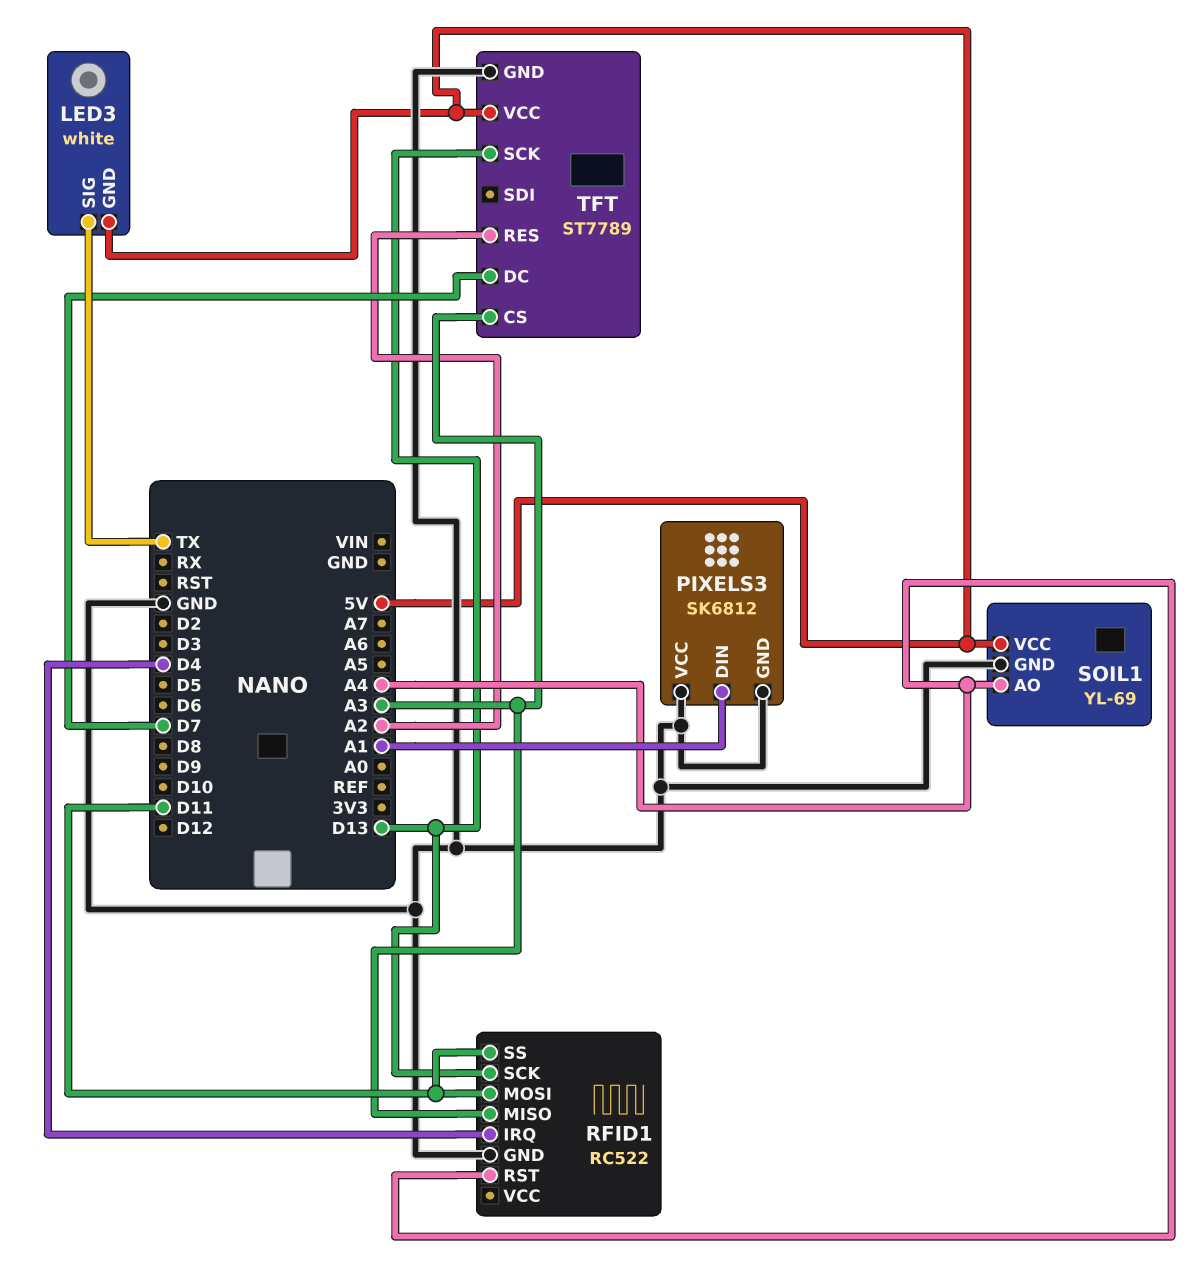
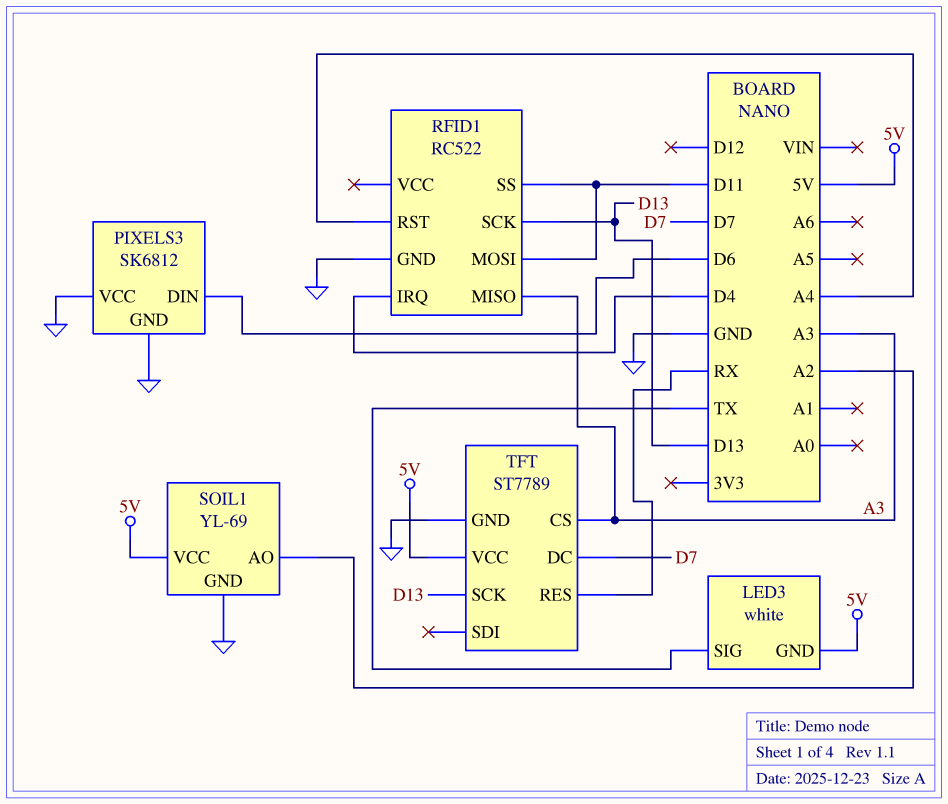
PIXELS3 pin DIN: A1 -> D6
SOIL1 pin AO: A4 -> A2
TFT pin RES: A2 -> RX

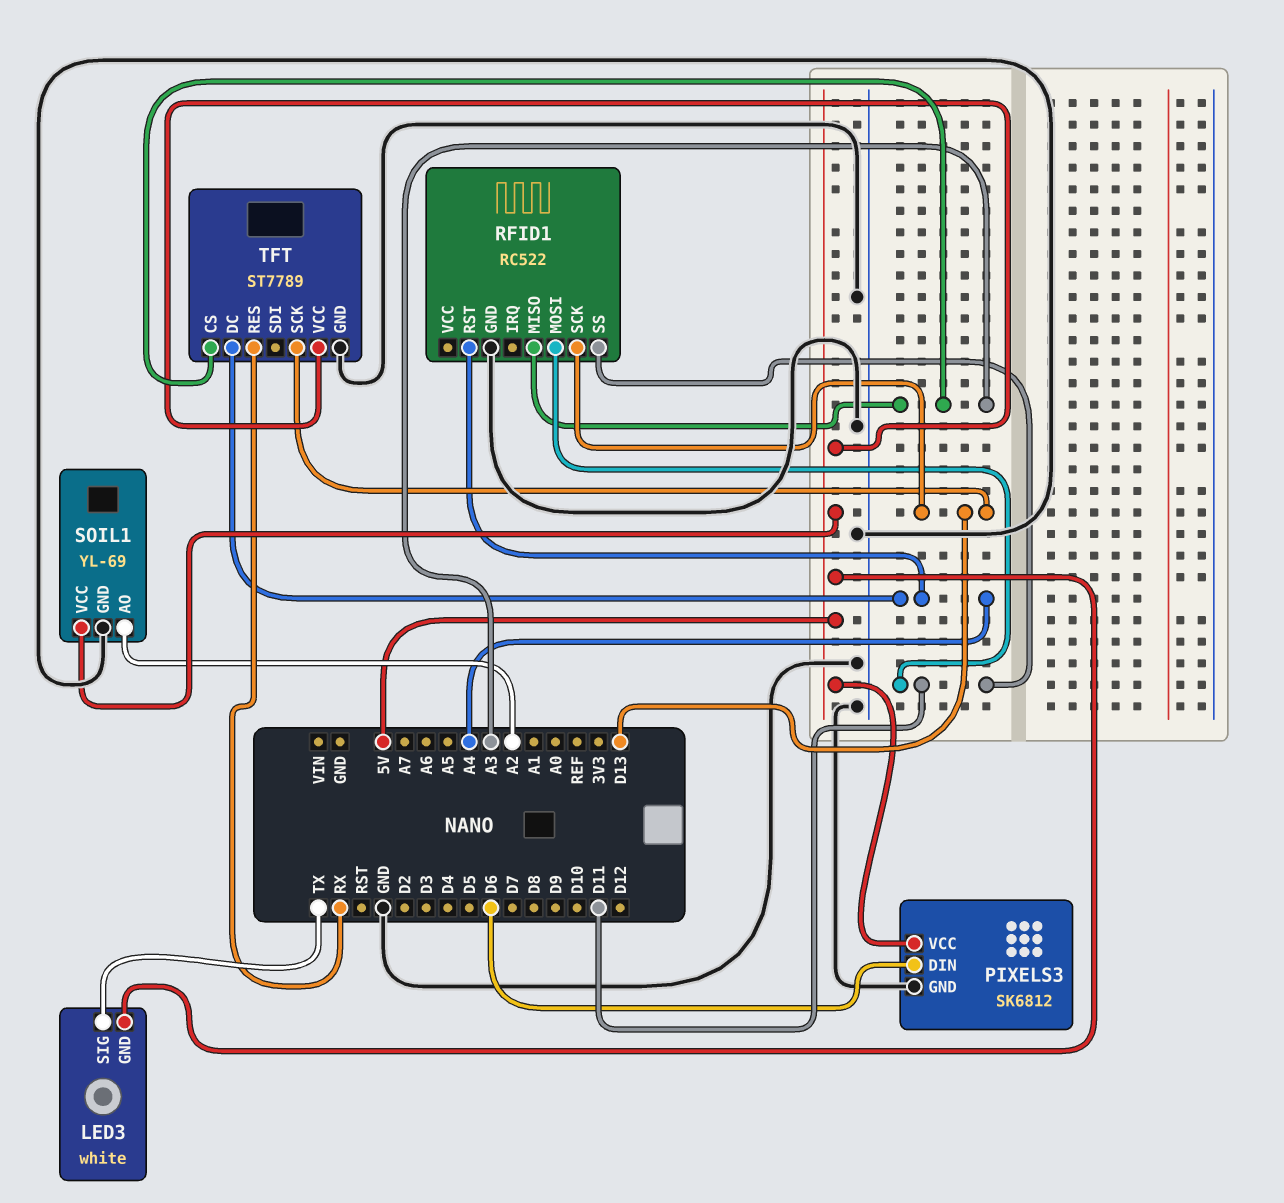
PIXELS3 pin VCC: GND -> 5V
RFID1 pin IRQ: D4 -> none
TFT pin DC: D7 -> A4

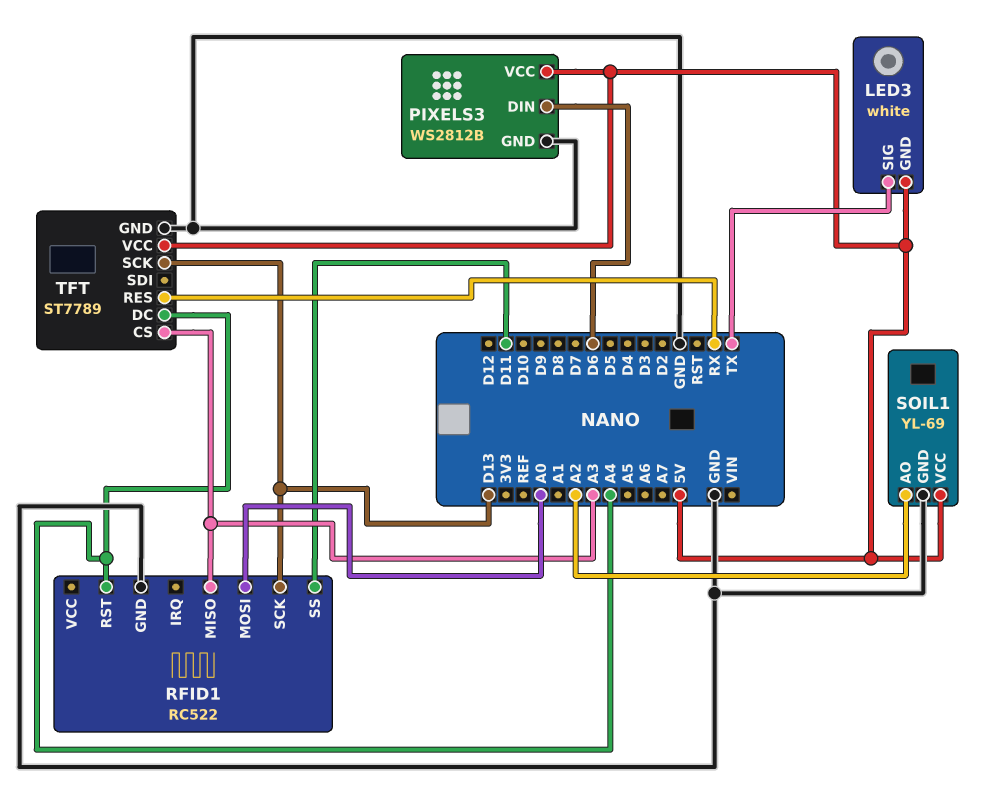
PIXELS3: SK6812 -> WS2812B
RFID1 pin MOSI: D11 -> A0

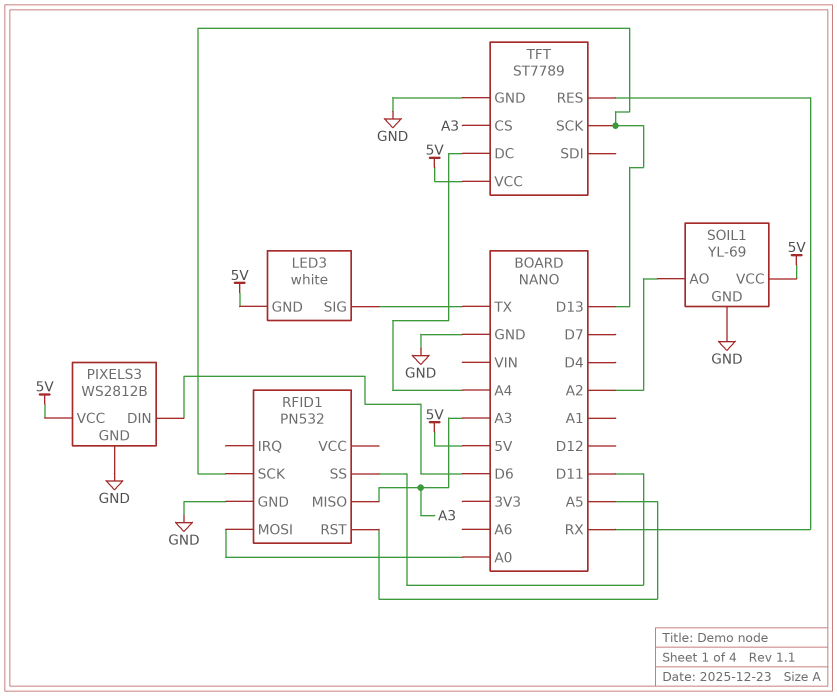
RFID1: RC522 -> PN532
RFID1 pin RST: A4 -> A5

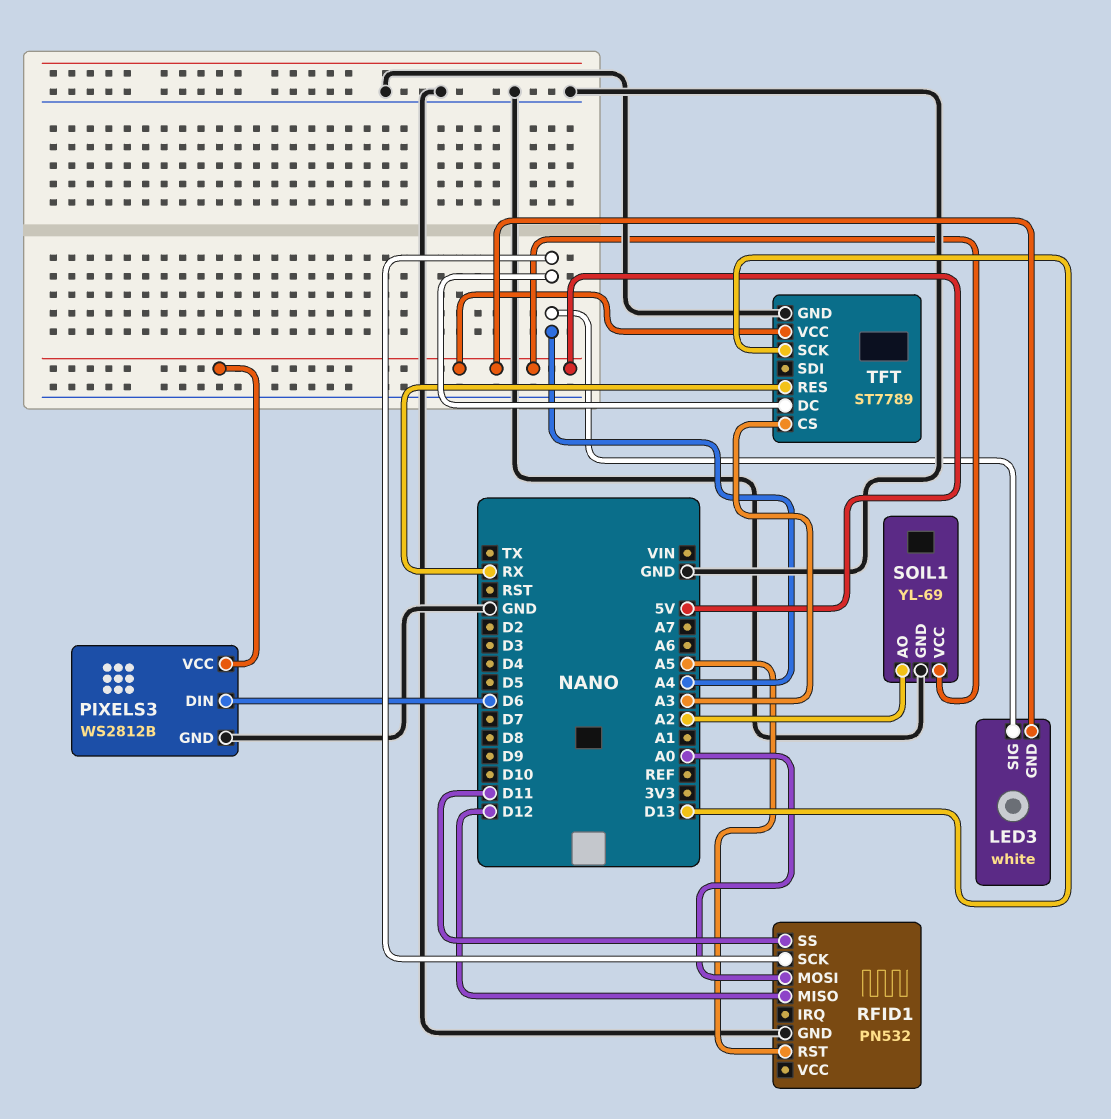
LED3 pin SIG: TX -> A4
RFID1 pin MISO: A3 -> D12
RFID1 pin SCK: D13 -> A4

